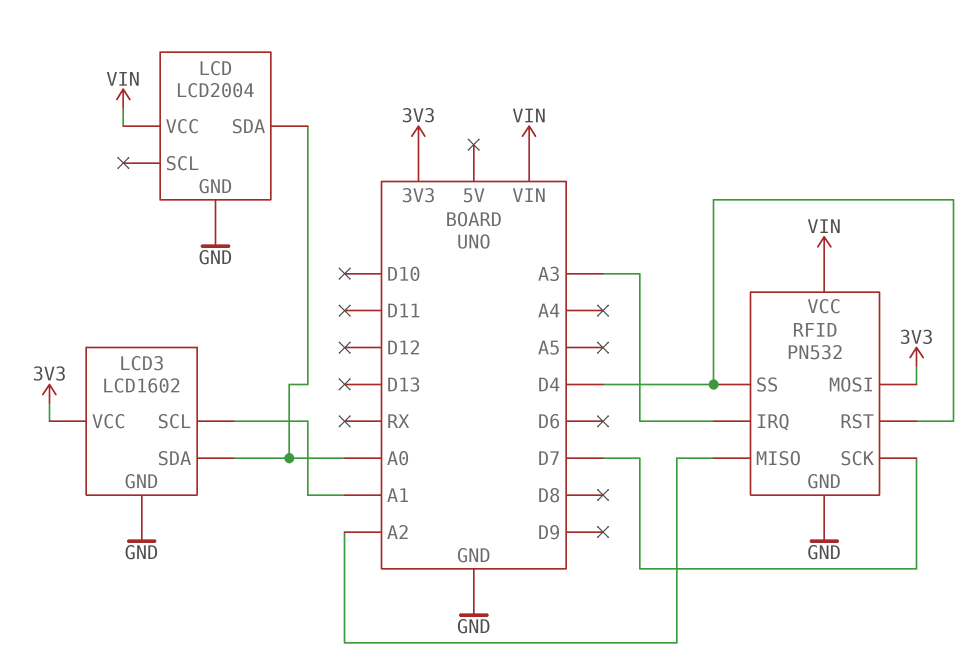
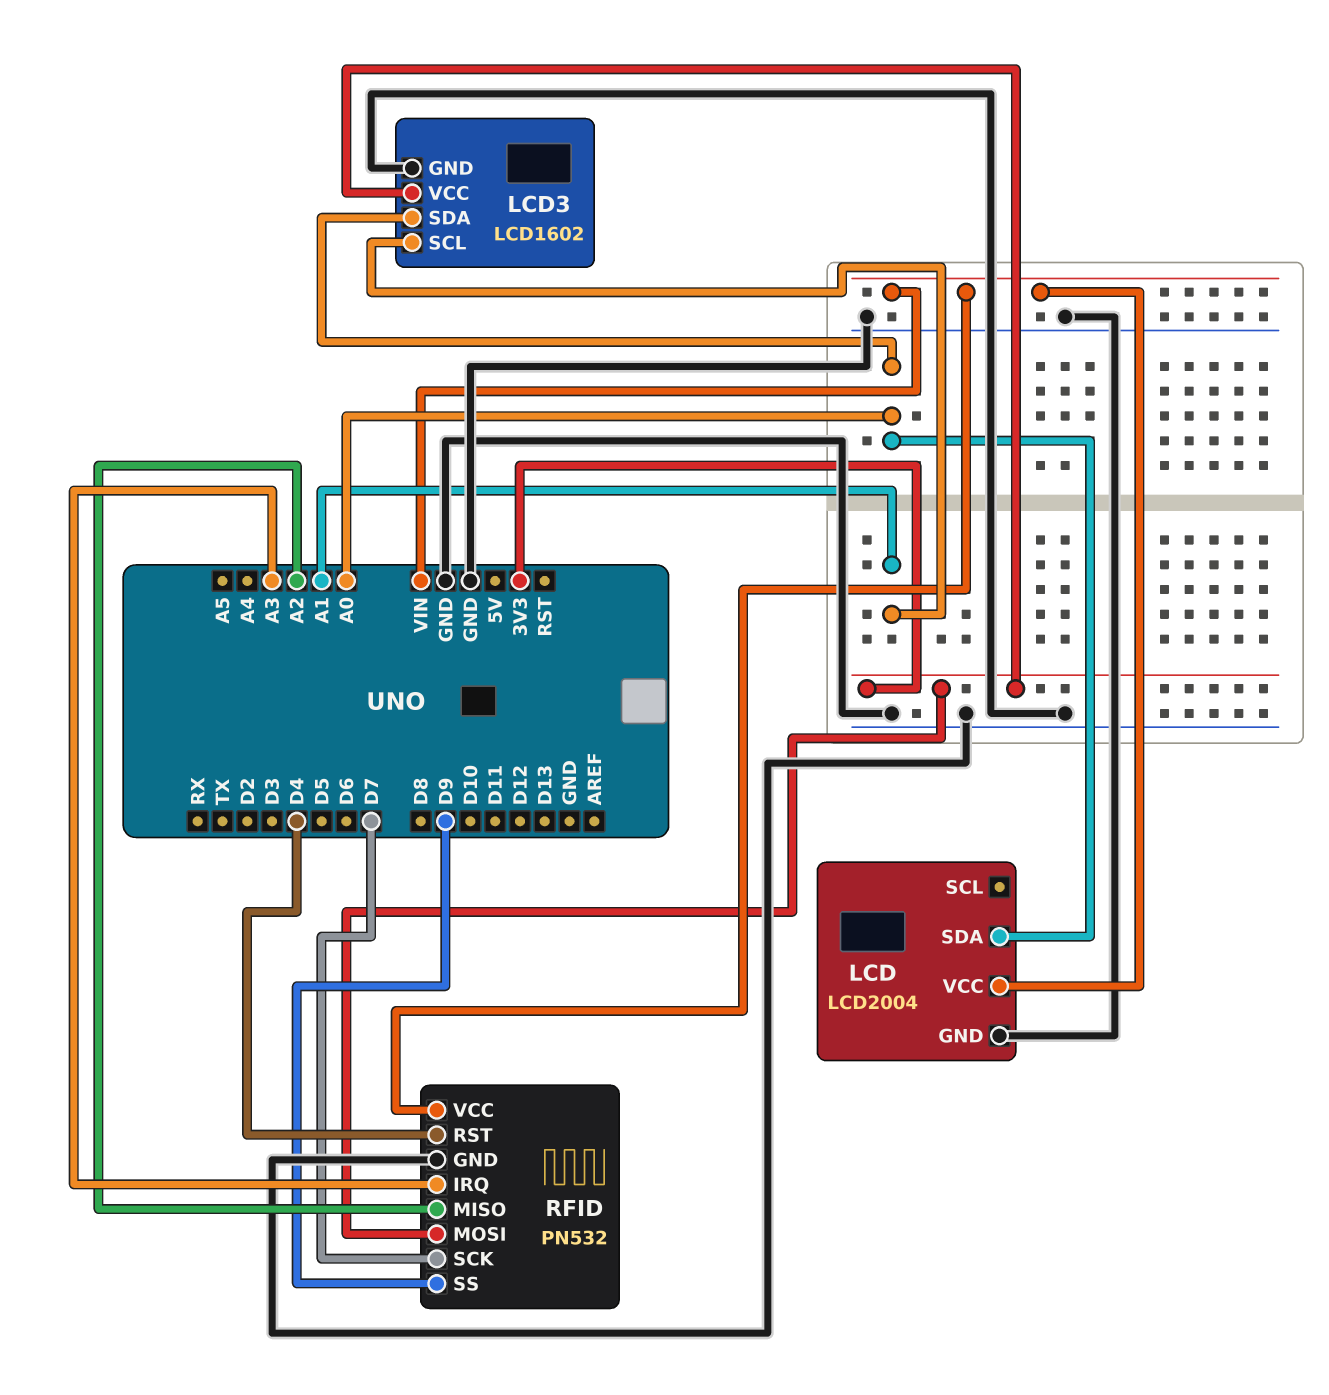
RFID pin SS: D4 -> D9

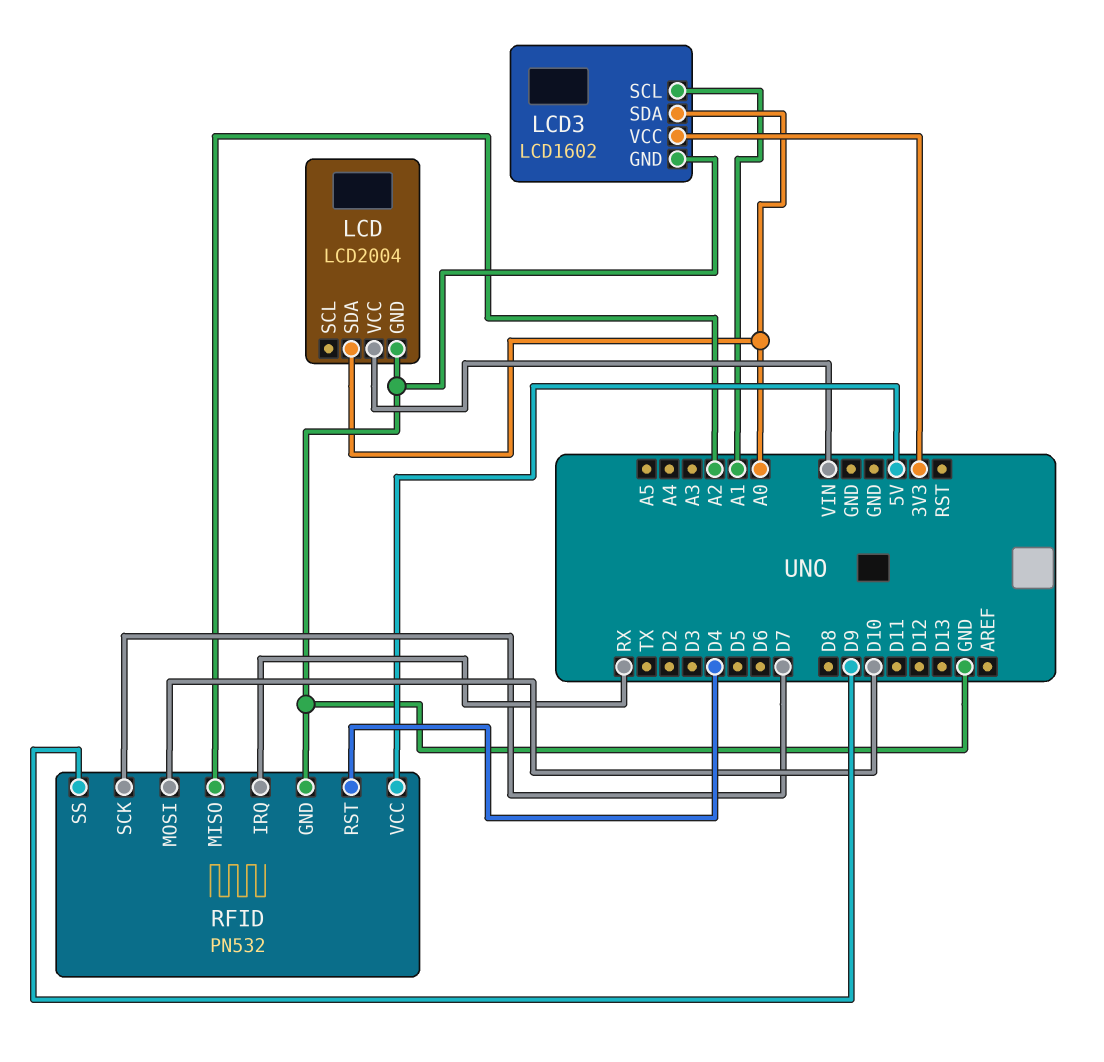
RFID pin IRQ: A3 -> RX
RFID pin MOSI: 3V3 -> D10
RFID pin VCC: VIN -> 5V

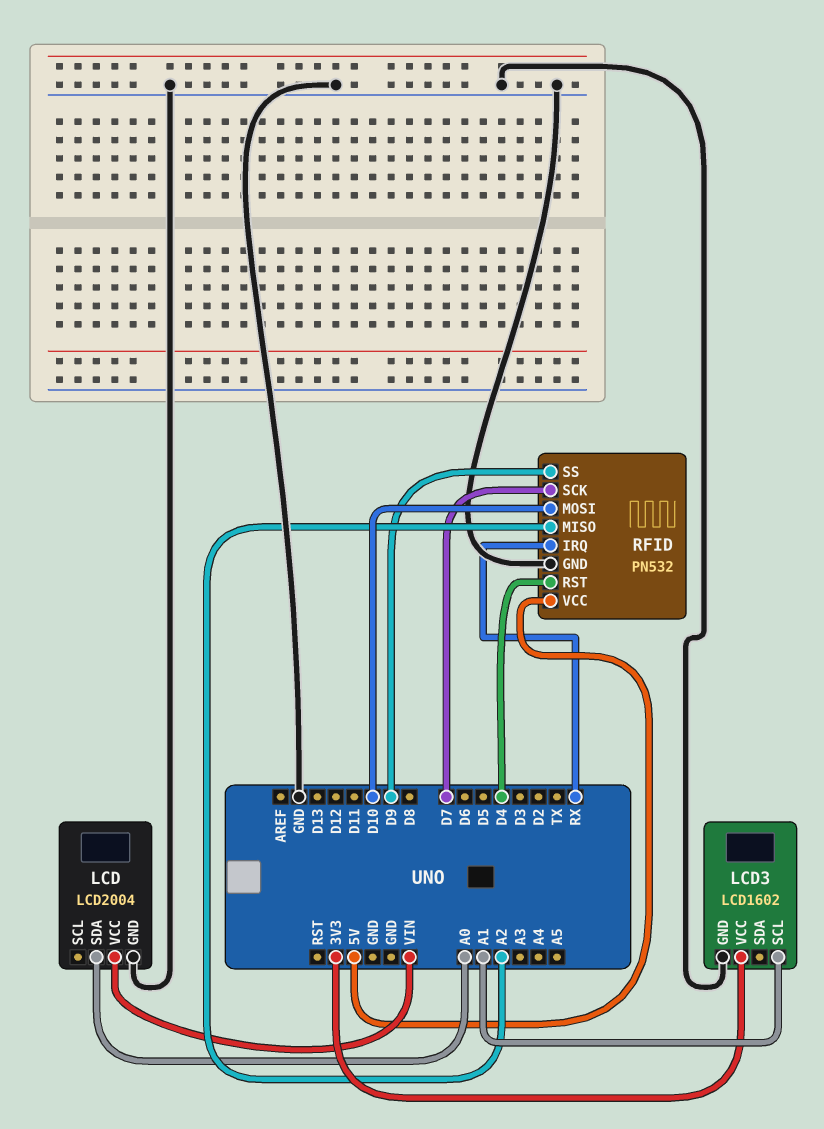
LCD3 pin SDA: A0 -> none

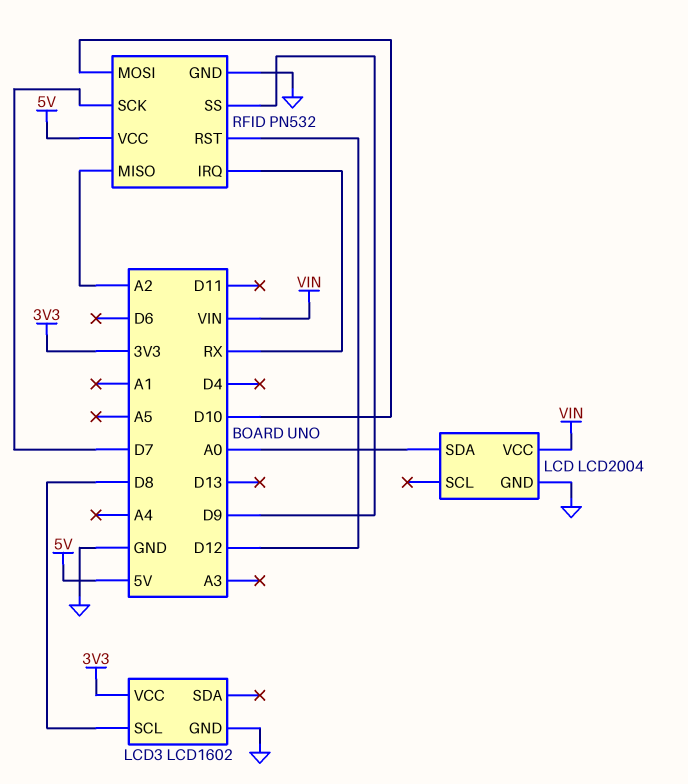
LCD3 pin SCL: A1 -> D8
RFID pin RST: D4 -> D12

